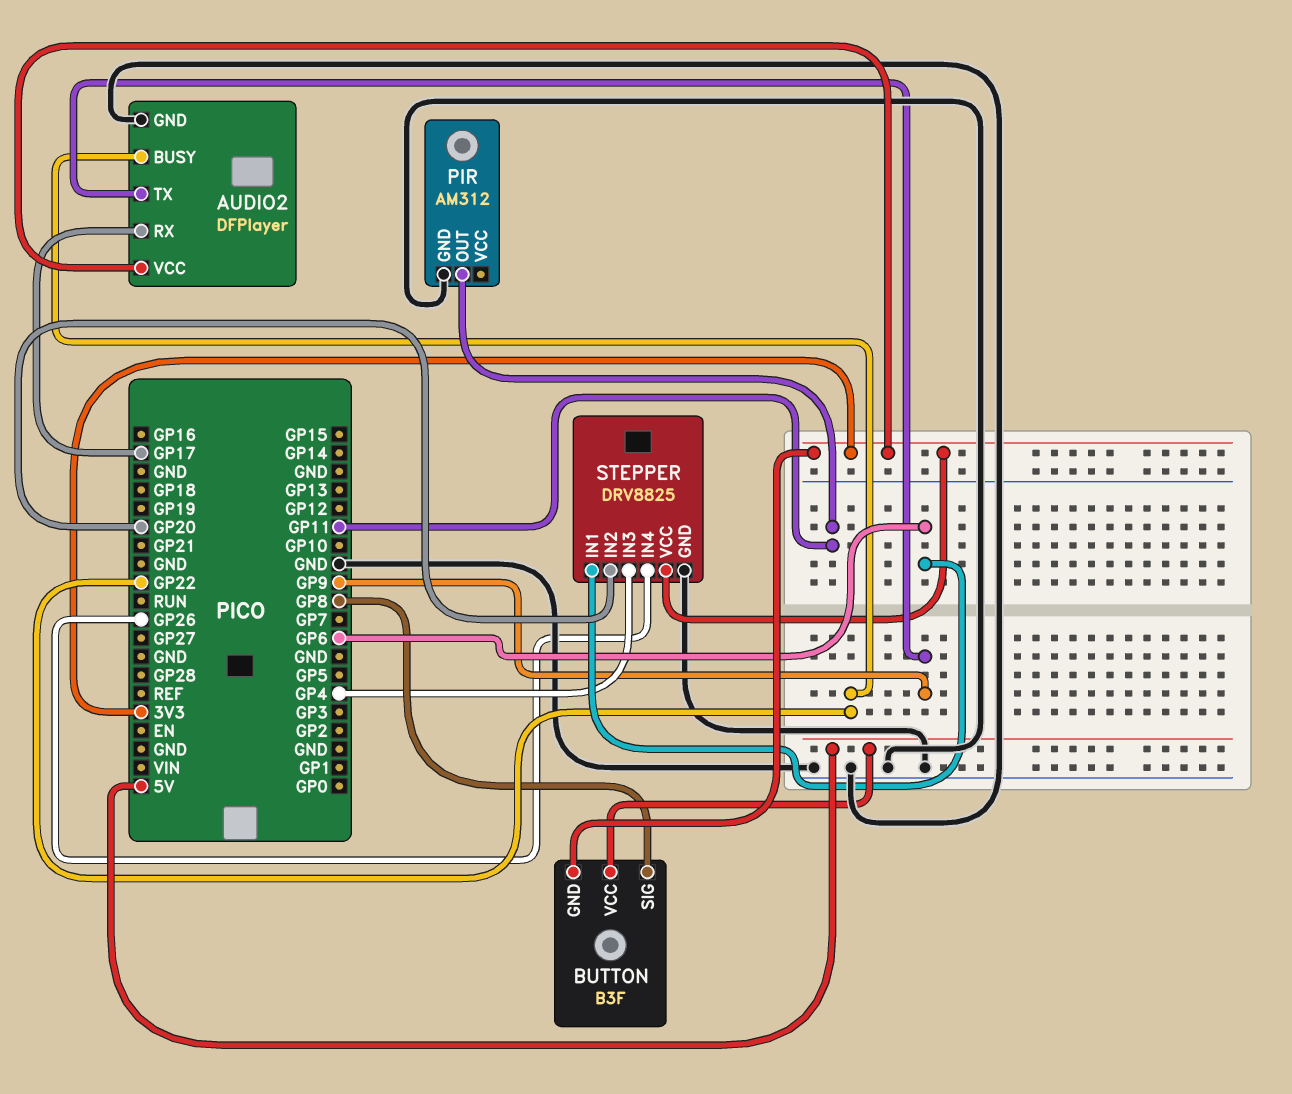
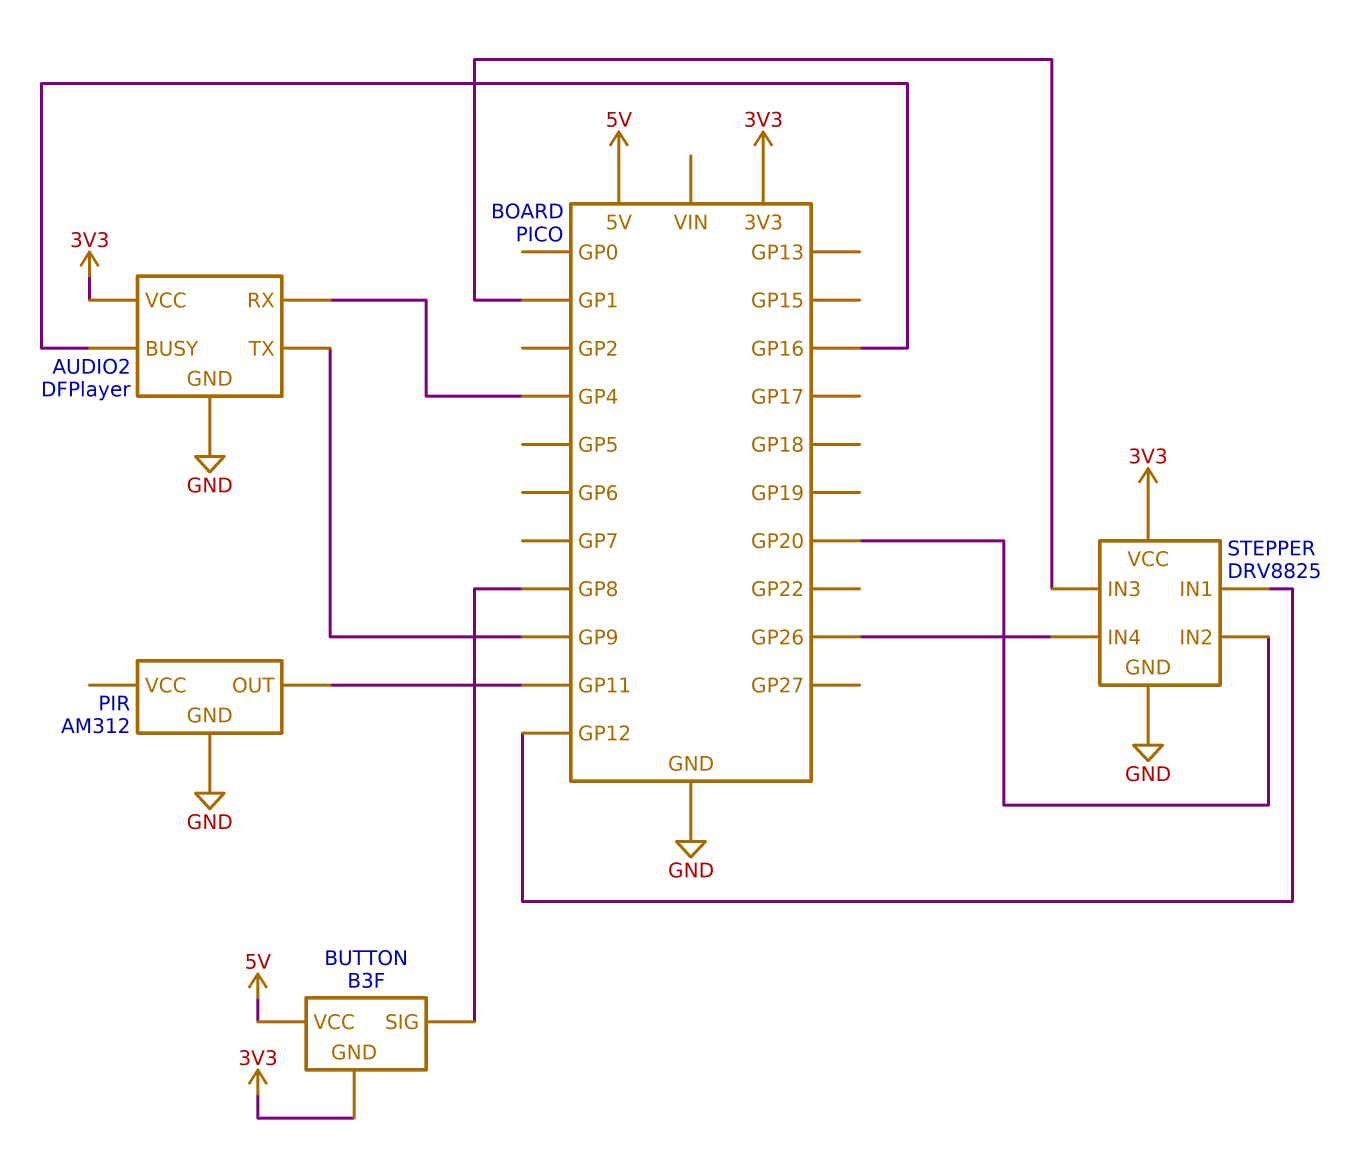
AUDIO2 pin BUSY: GP22 -> GP16
AUDIO2 pin RX: GP17 -> GP4
STEPPER pin IN1: GP6 -> GP12
STEPPER pin IN3: GP4 -> GP1

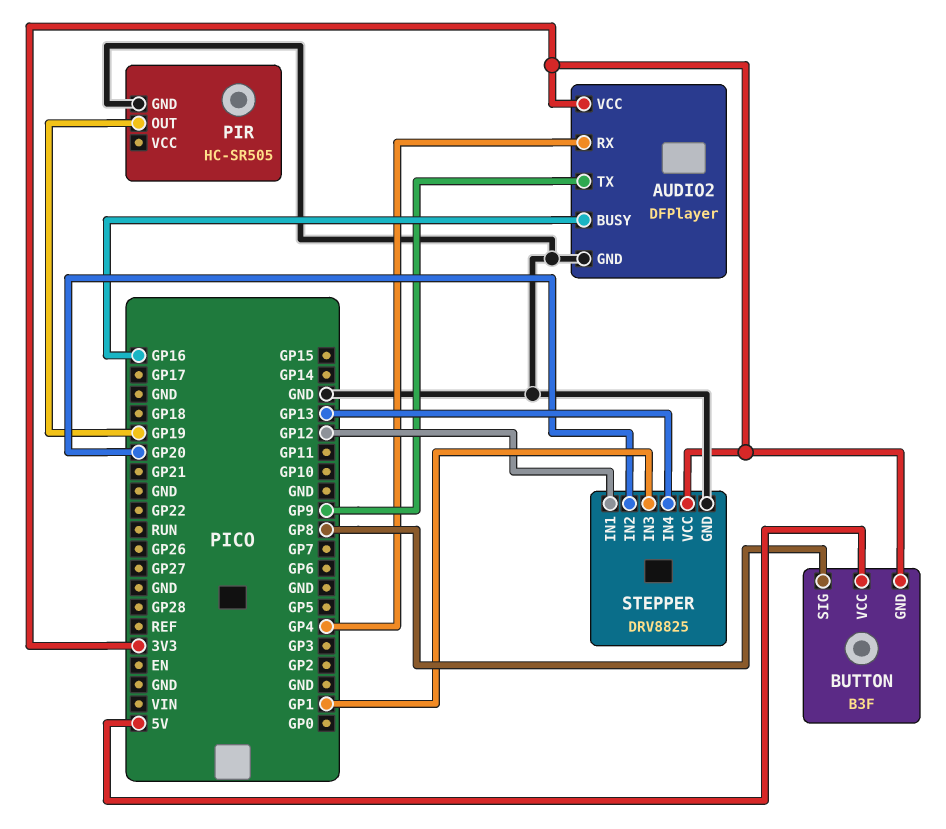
PIR: AM312 -> HC-SR505
PIR pin OUT: GP11 -> GP19
STEPPER pin IN4: GP26 -> GP13

